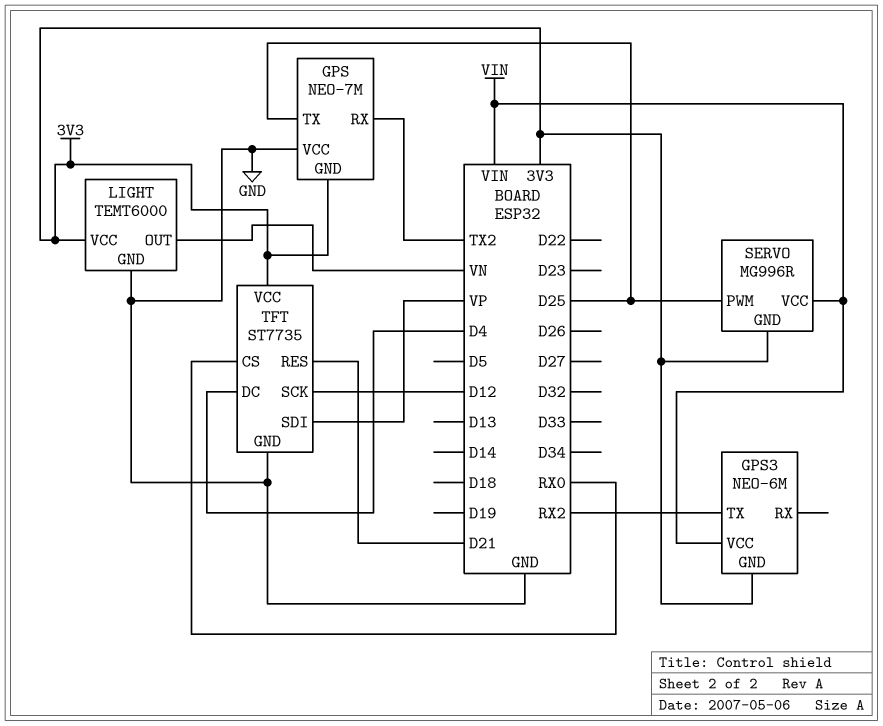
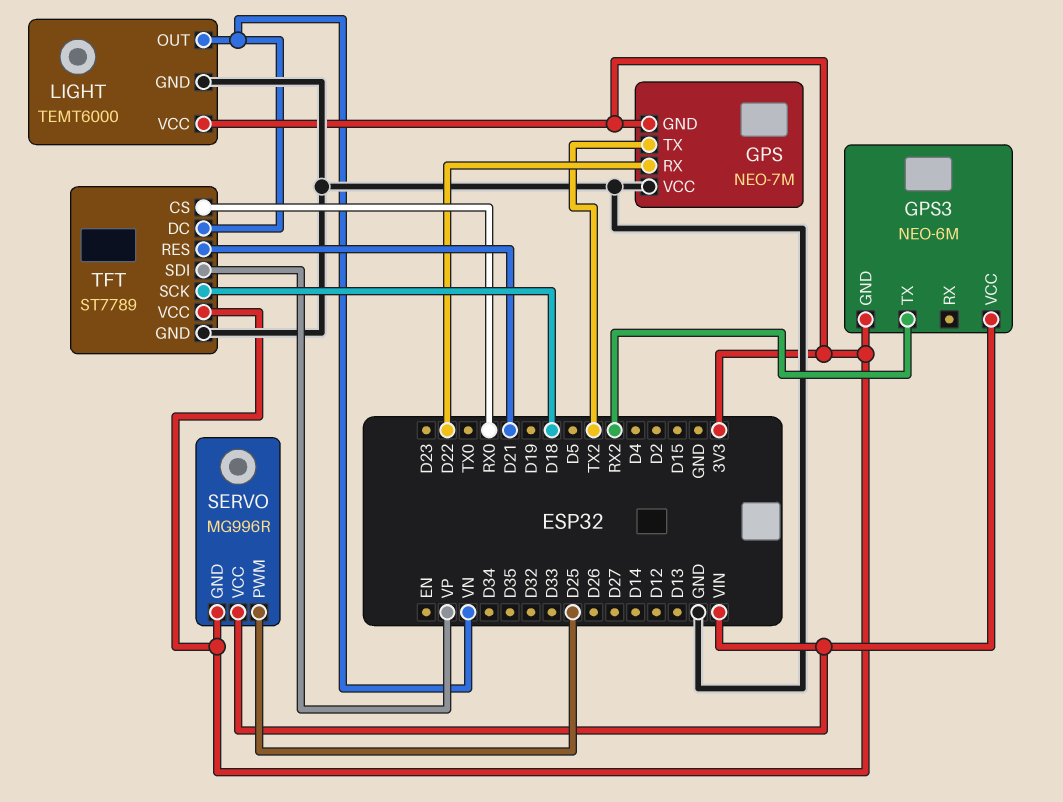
GPS pin RX: TX2 -> D22
GPS pin TX: D25 -> TX2
TFT: ST7735 -> ST7789
TFT pin DC: D4 -> VN
TFT pin SCK: D12 -> D18

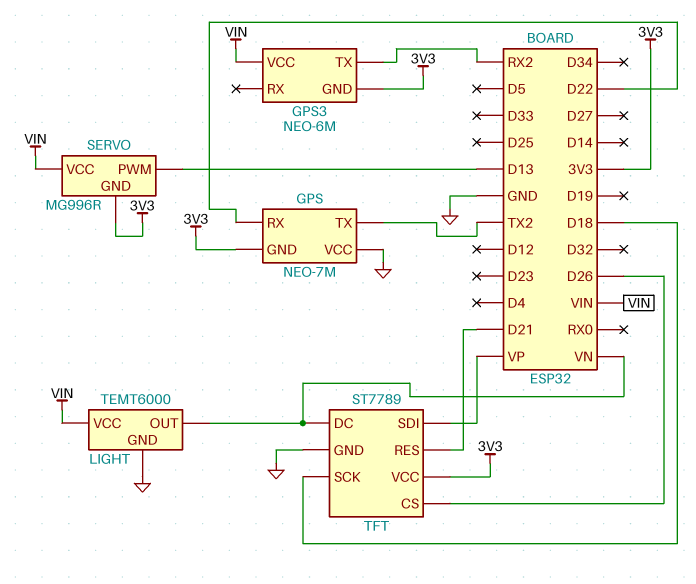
LIGHT pin VCC: 3V3 -> VIN
SERVO pin PWM: D25 -> D13
TFT pin CS: RX0 -> D26

